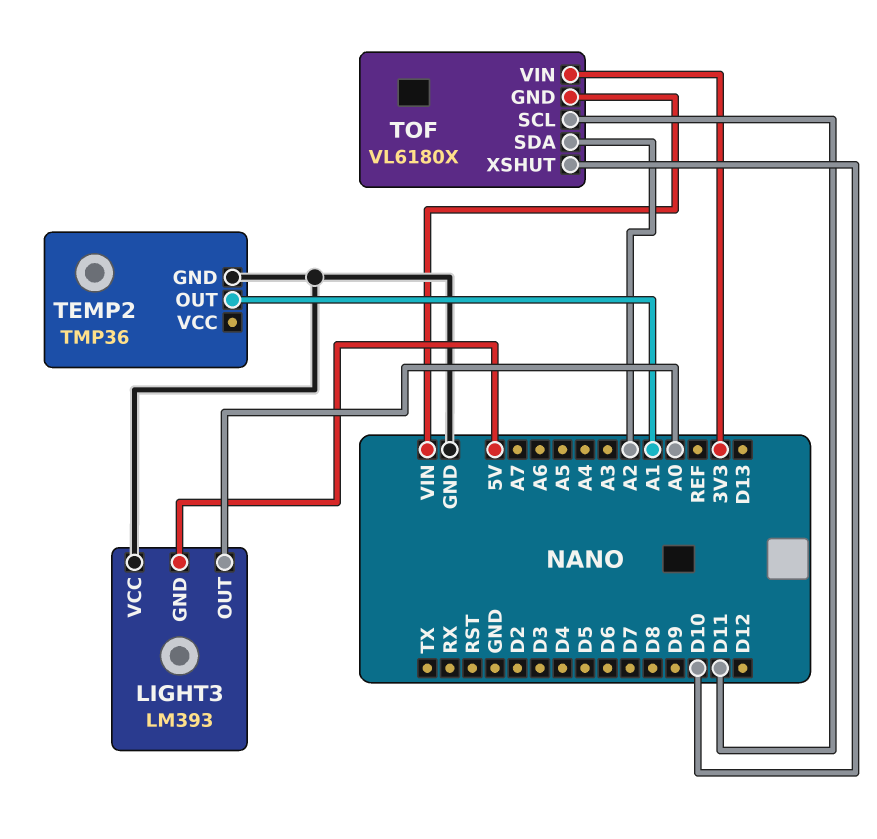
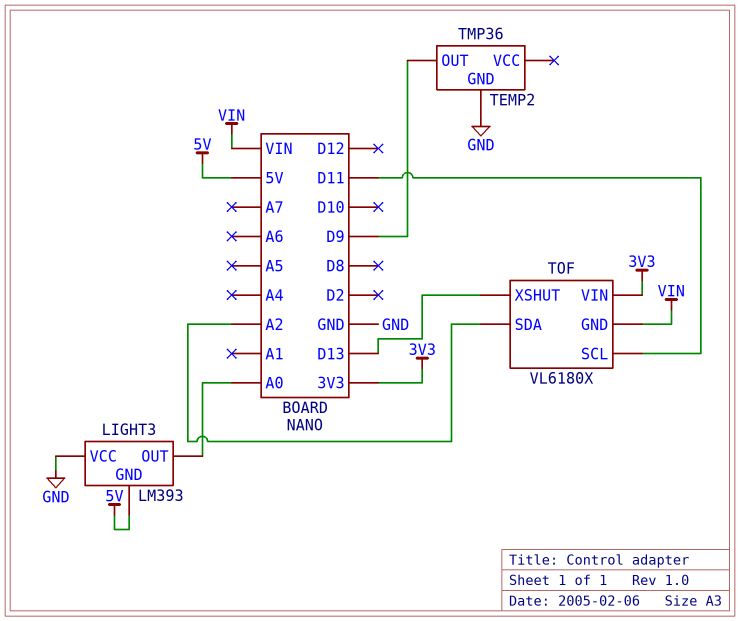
TEMP2 pin OUT: A1 -> D9
TOF pin XSHUT: D10 -> D13

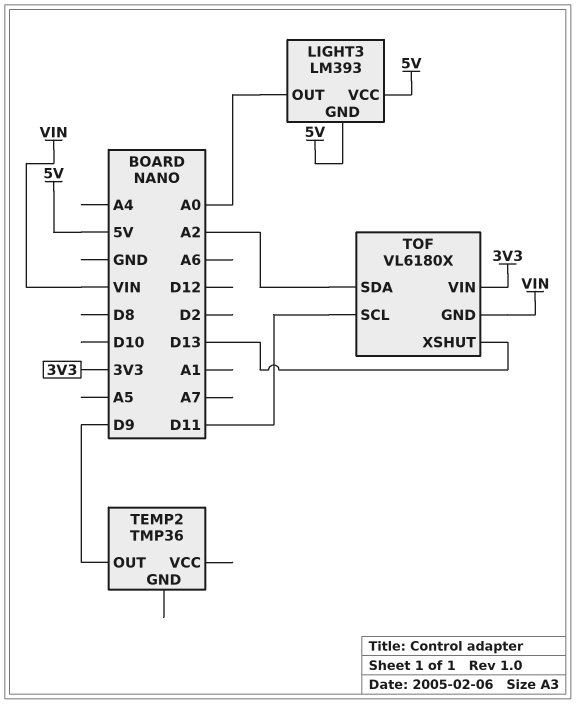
LIGHT3 pin VCC: GND -> 5V
TEMP2 pin GND: GND -> none

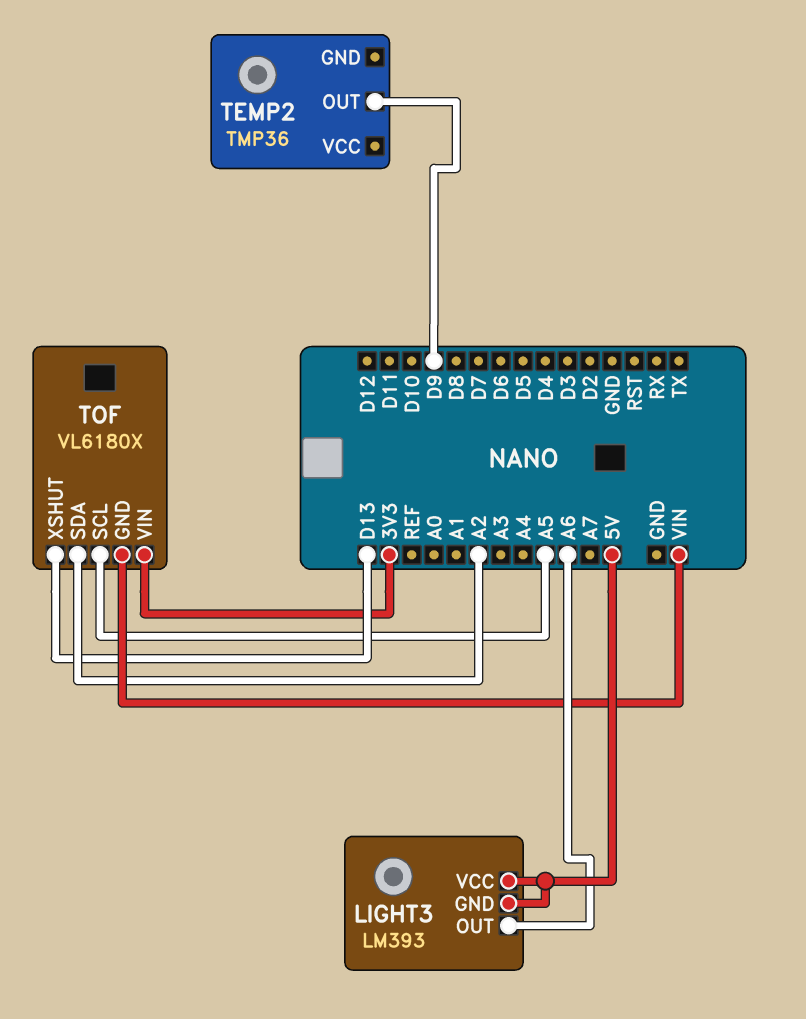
LIGHT3 pin OUT: A0 -> A6
TOF pin SCL: D11 -> A5

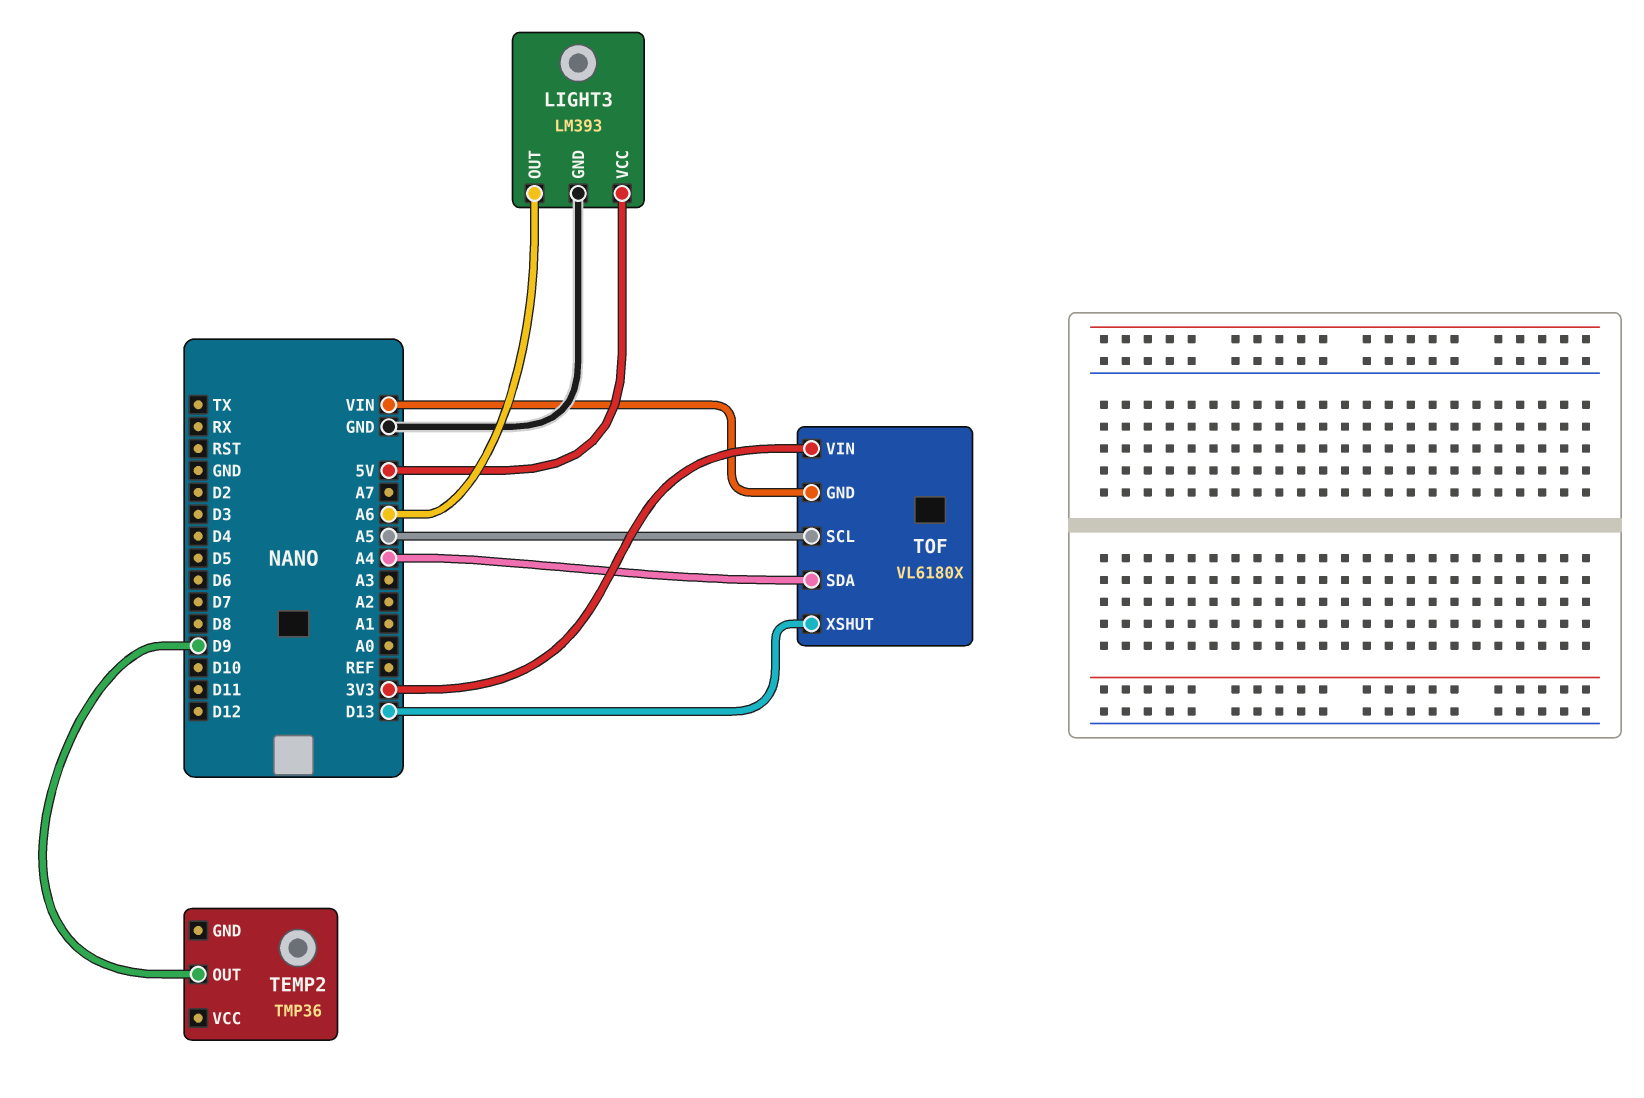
LIGHT3 pin GND: 5V -> GND
TOF pin SDA: A2 -> A4

